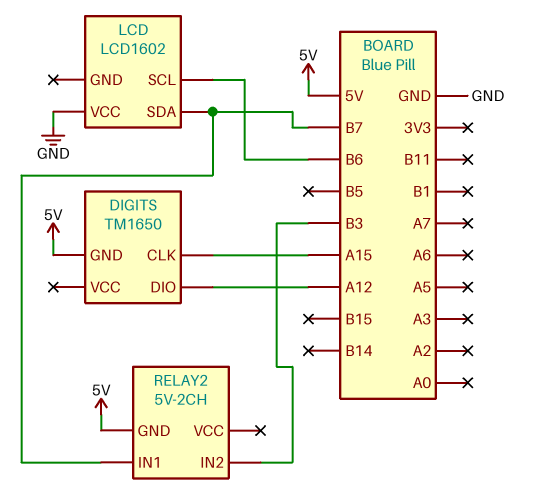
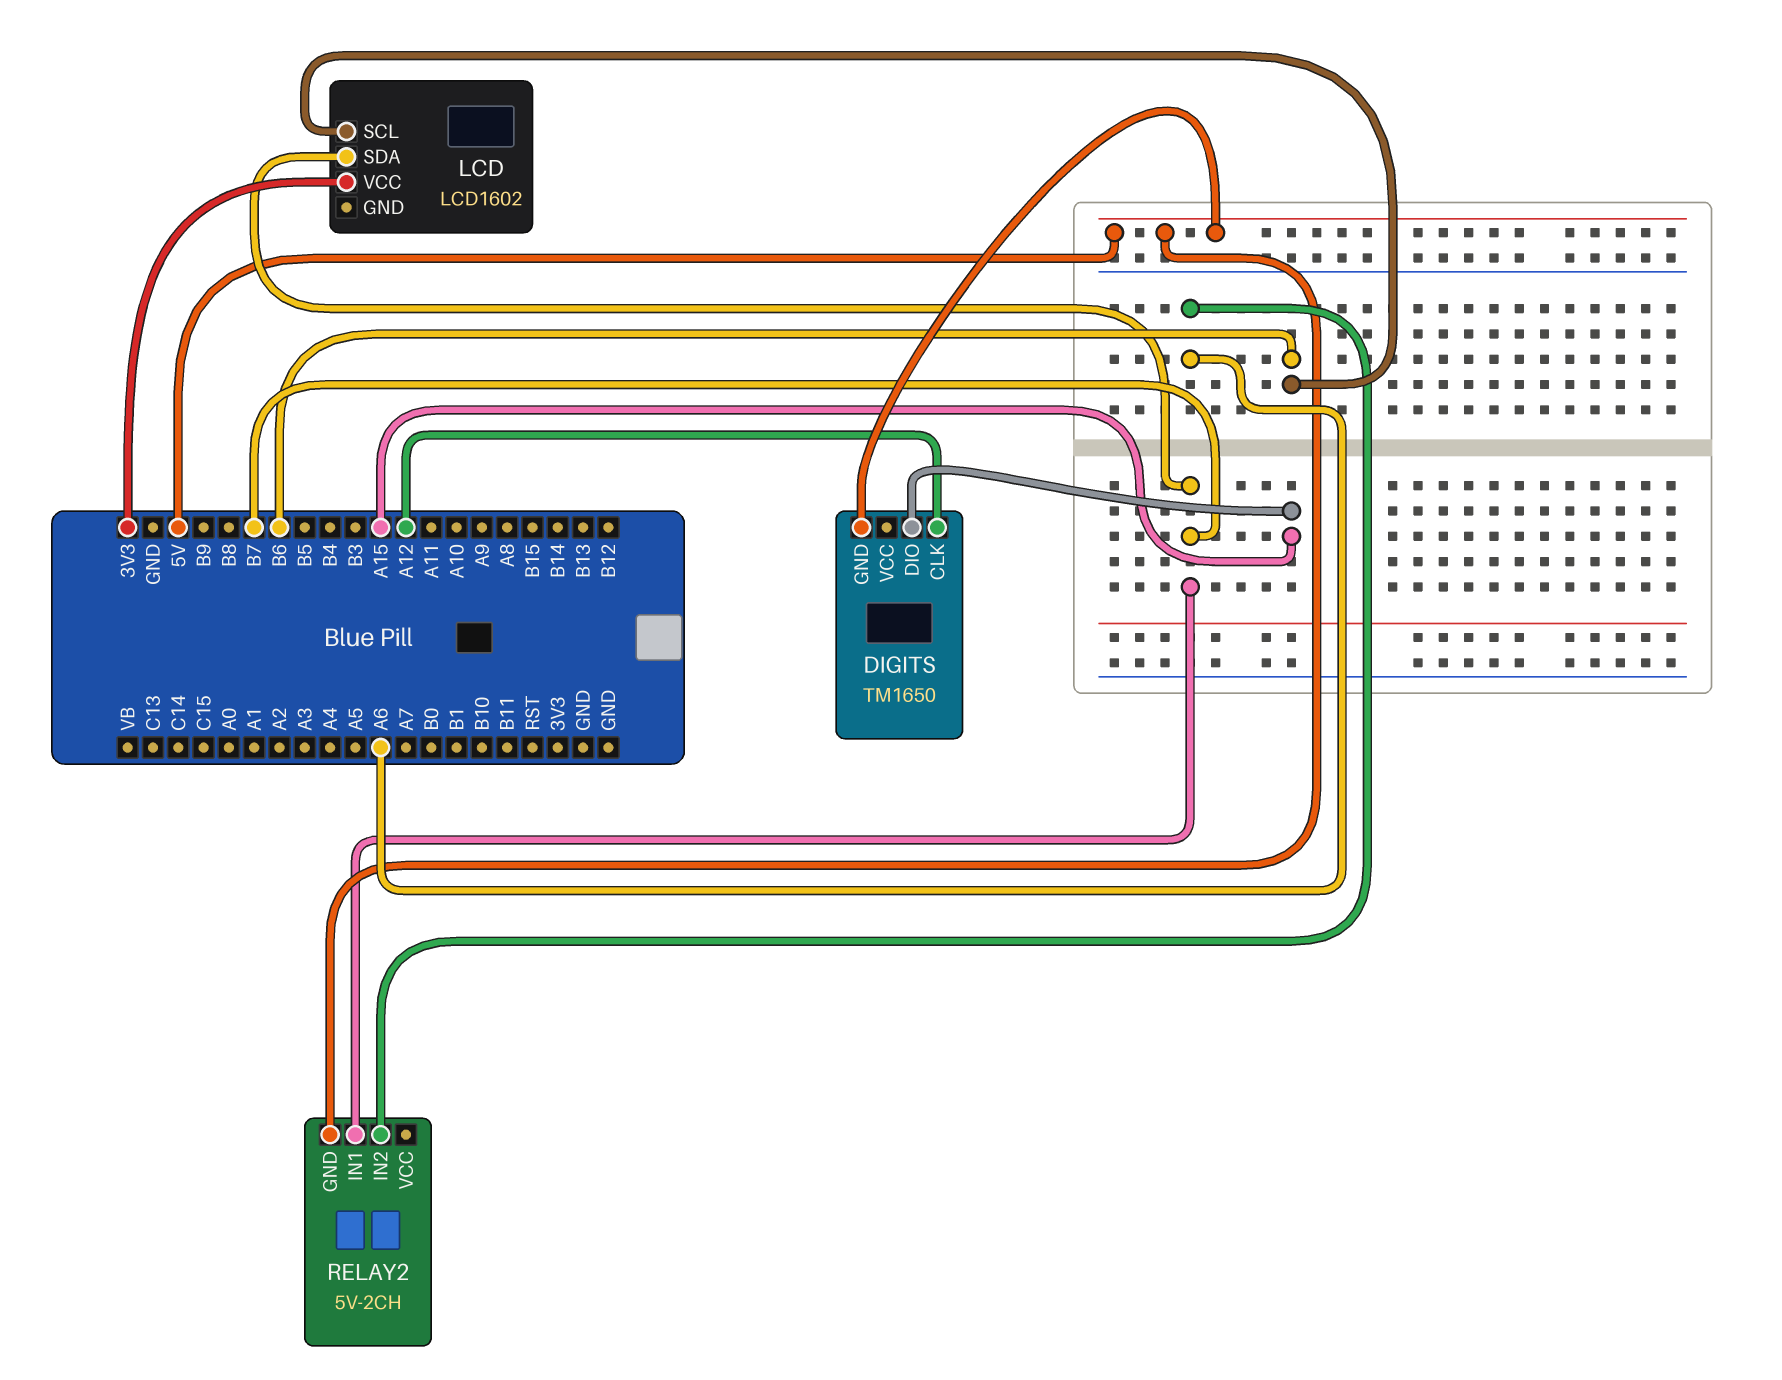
DIGITS pin CLK: A15 -> A12
DIGITS pin DIO: A12 -> A15
LCD pin VCC: GND -> 3V3
RELAY2 pin IN2: B3 -> A6

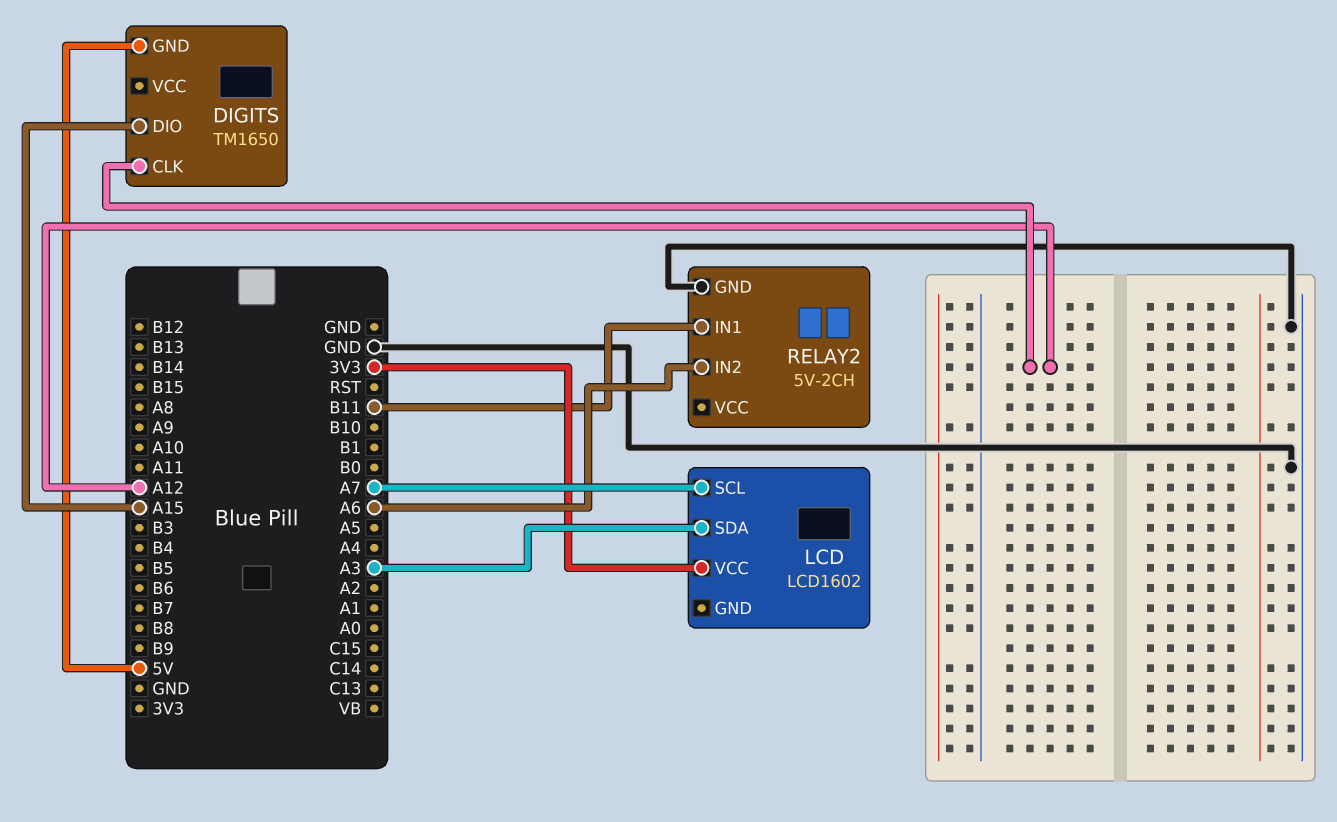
LCD pin SCL: B6 -> A7
LCD pin SDA: B7 -> A3
RELAY2 pin GND: 5V -> GND
RELAY2 pin IN1: B7 -> B11

